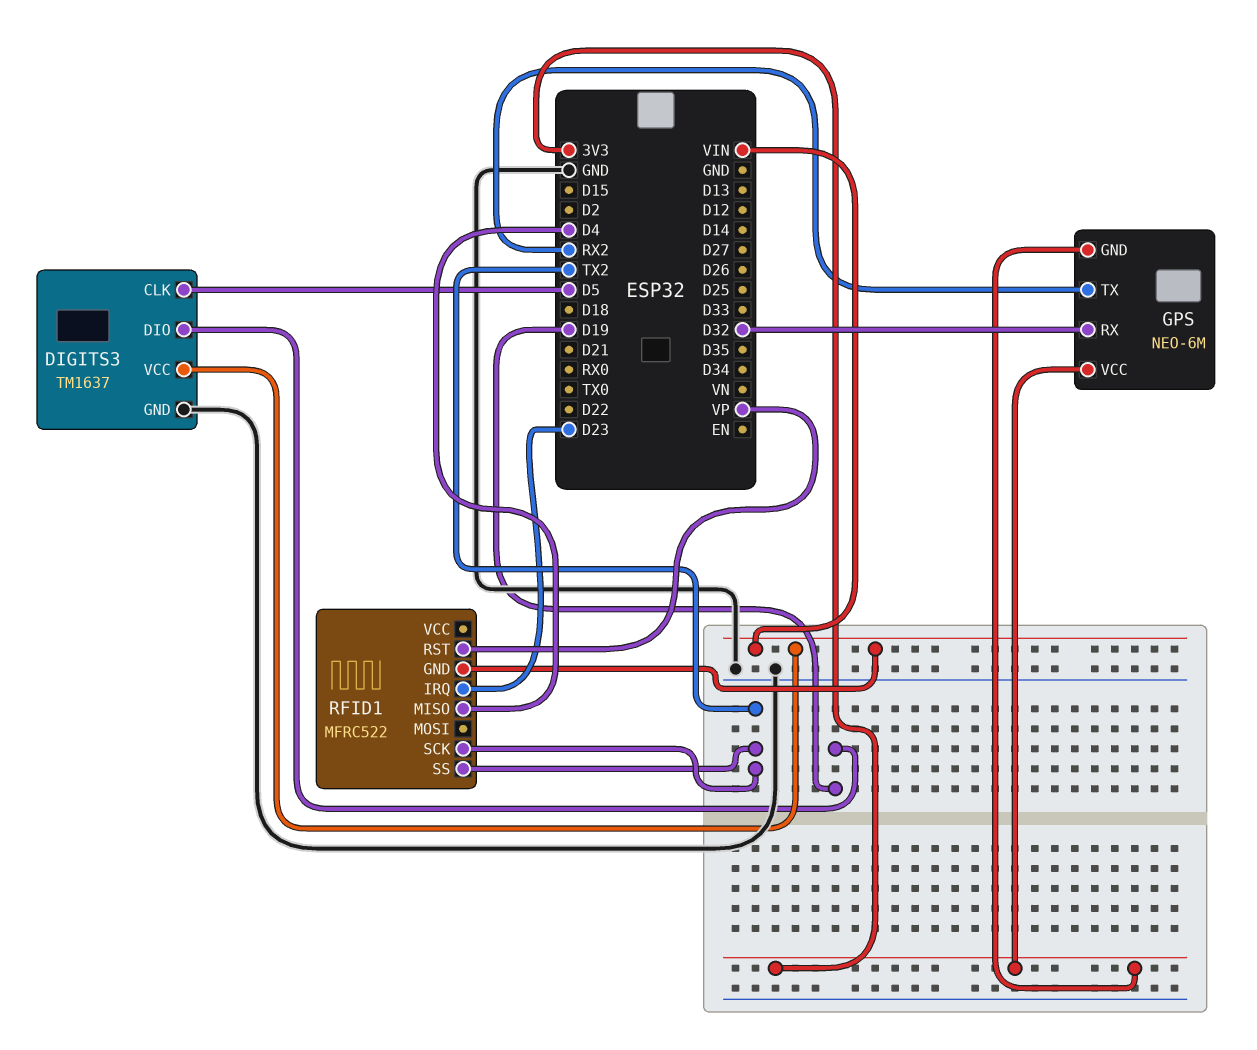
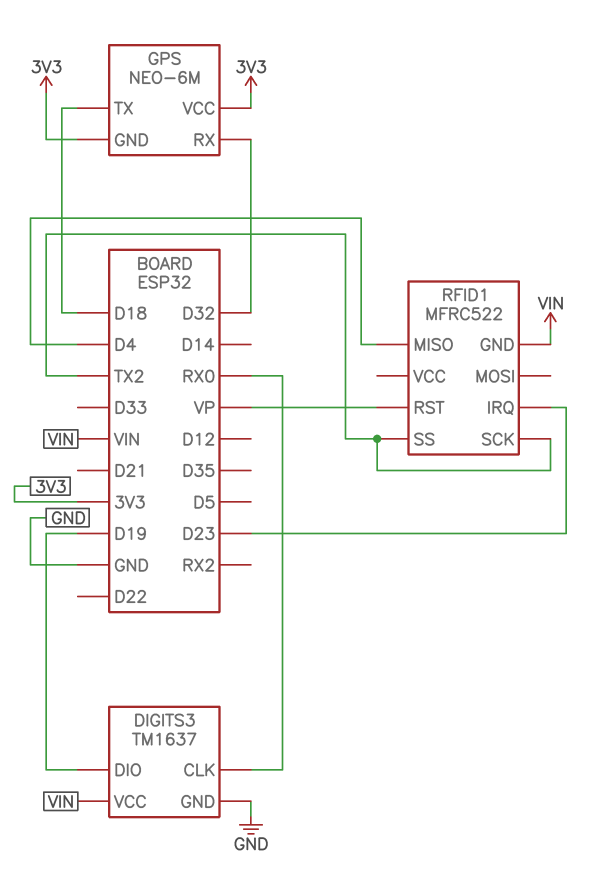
DIGITS3 pin CLK: D5 -> RX0
GPS pin TX: RX2 -> D18

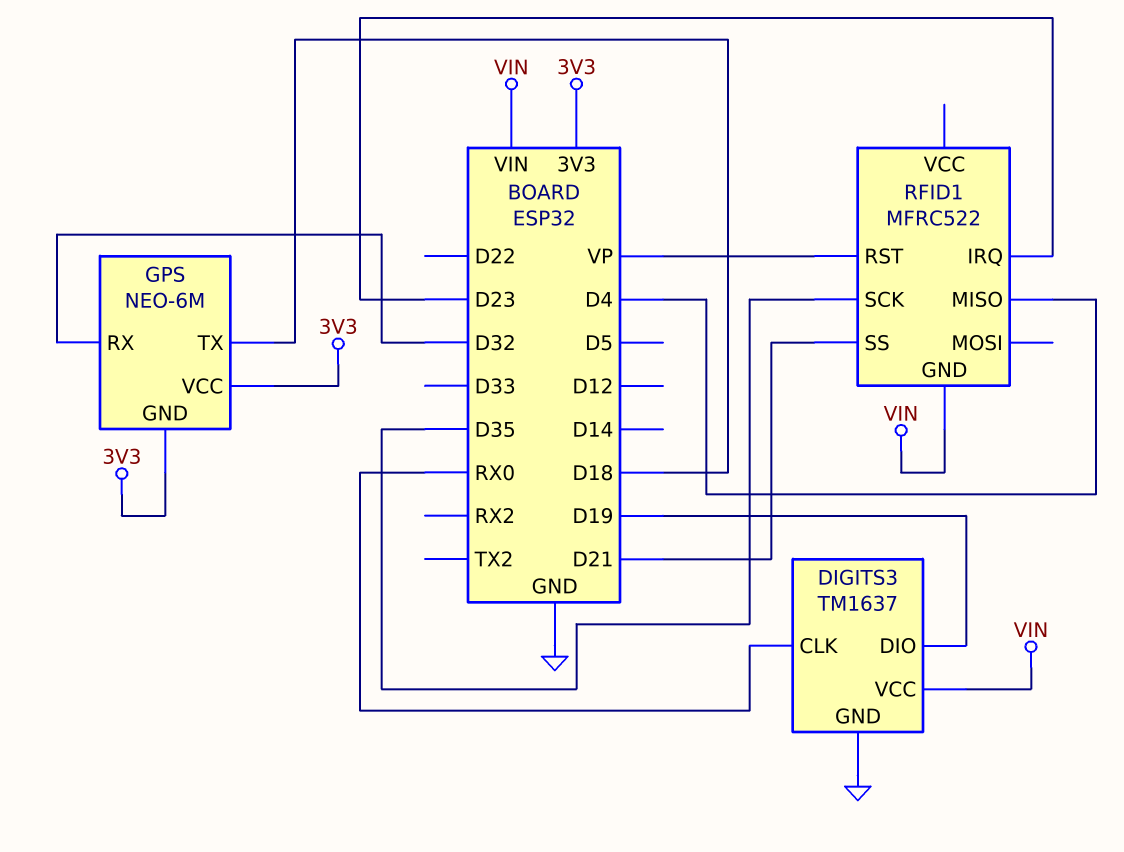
RFID1 pin SCK: TX2 -> D35
RFID1 pin SS: TX2 -> D21

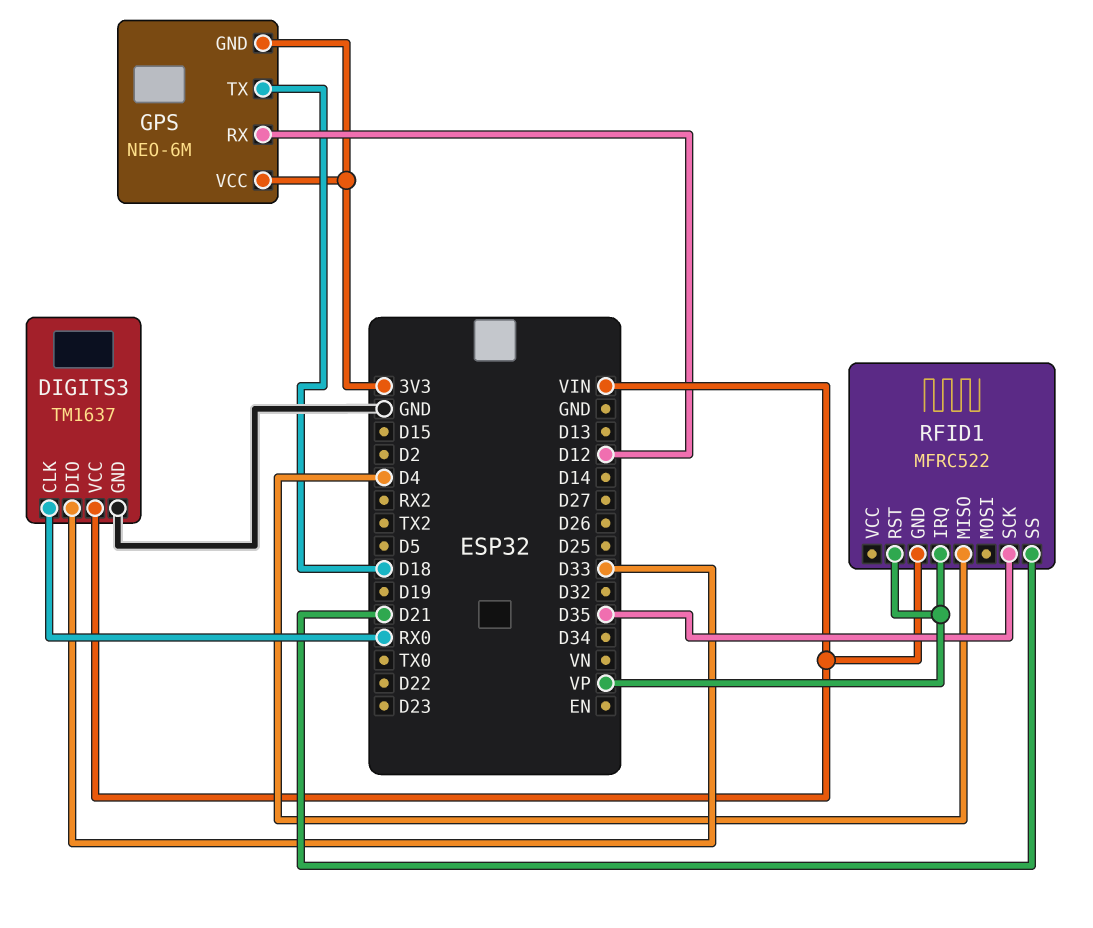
DIGITS3 pin DIO: D19 -> D33
GPS pin RX: D32 -> D12
RFID1 pin IRQ: D23 -> VP

